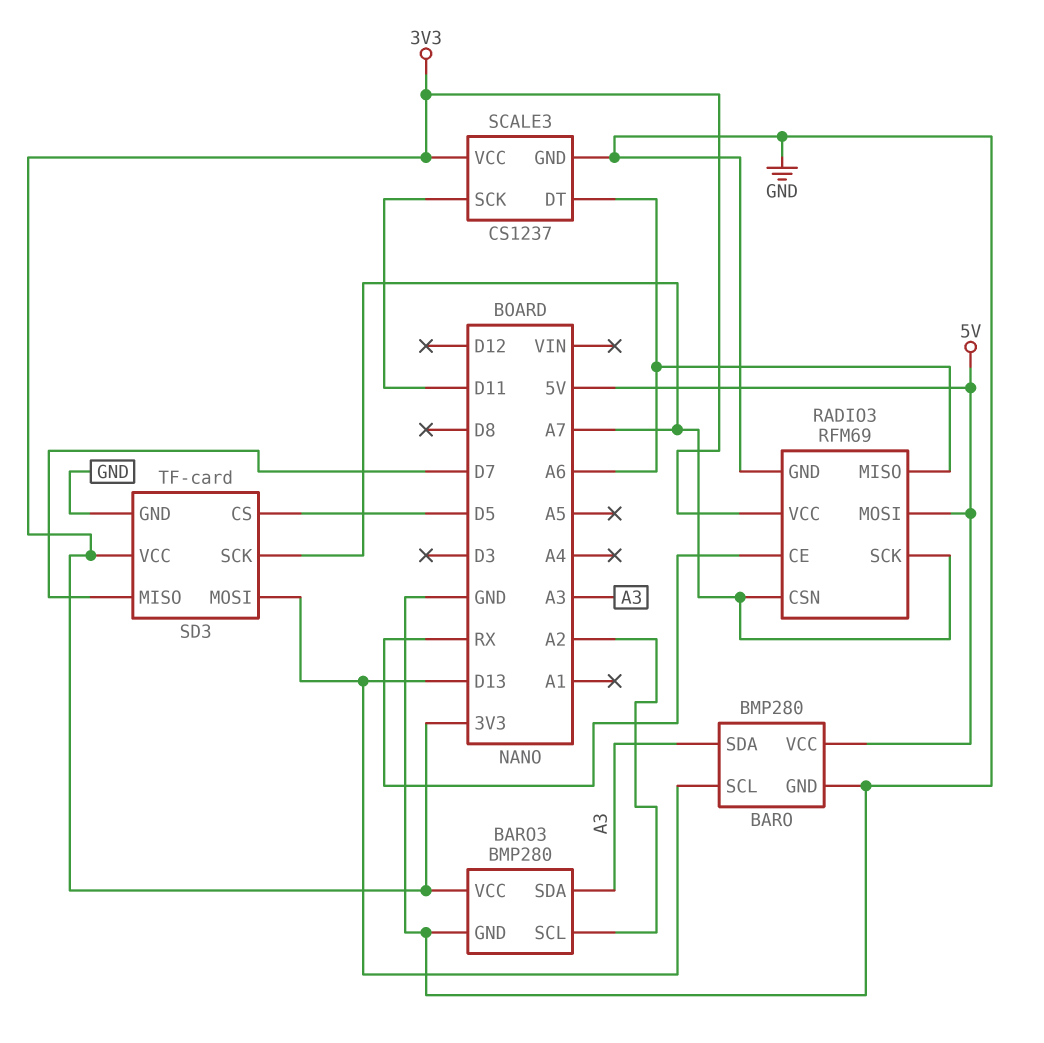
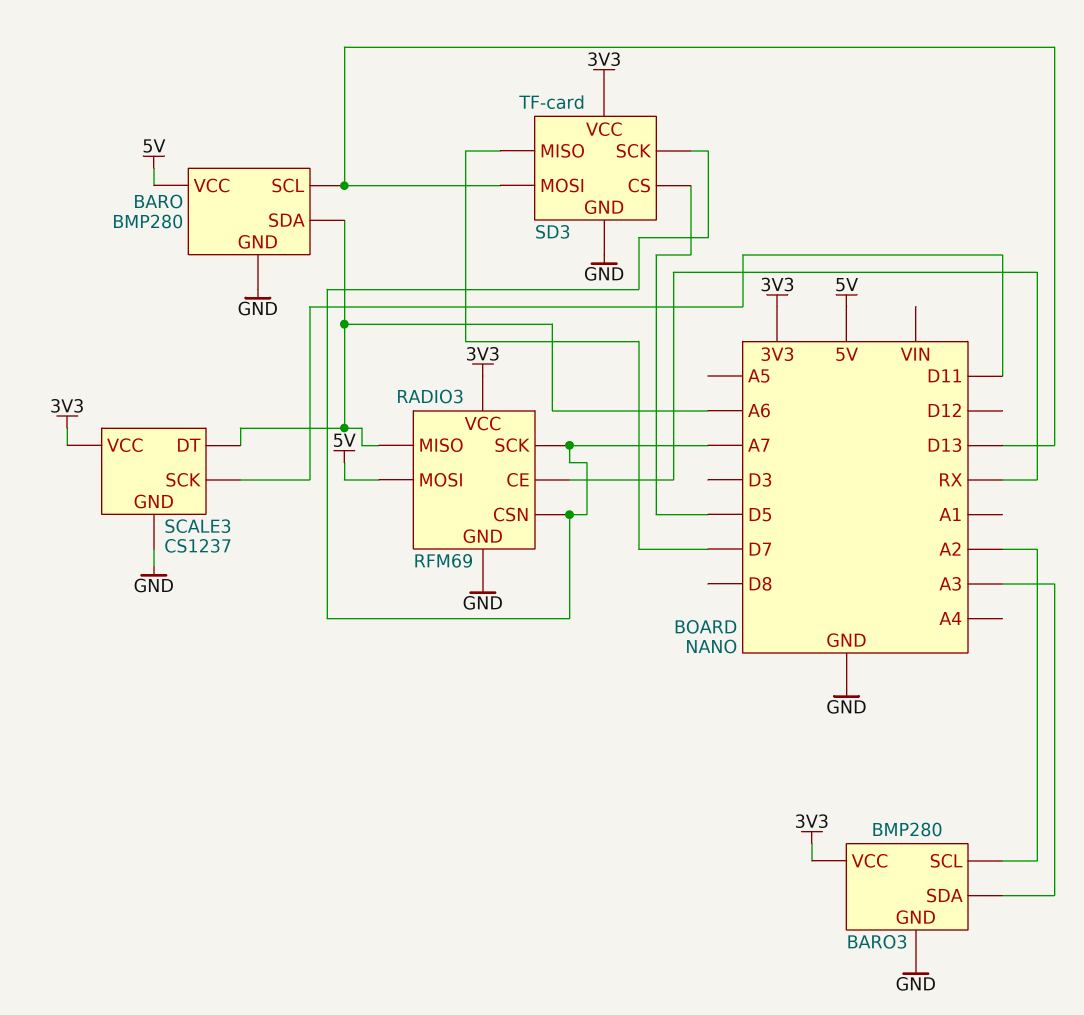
BARO pin SDA: A3 -> A6

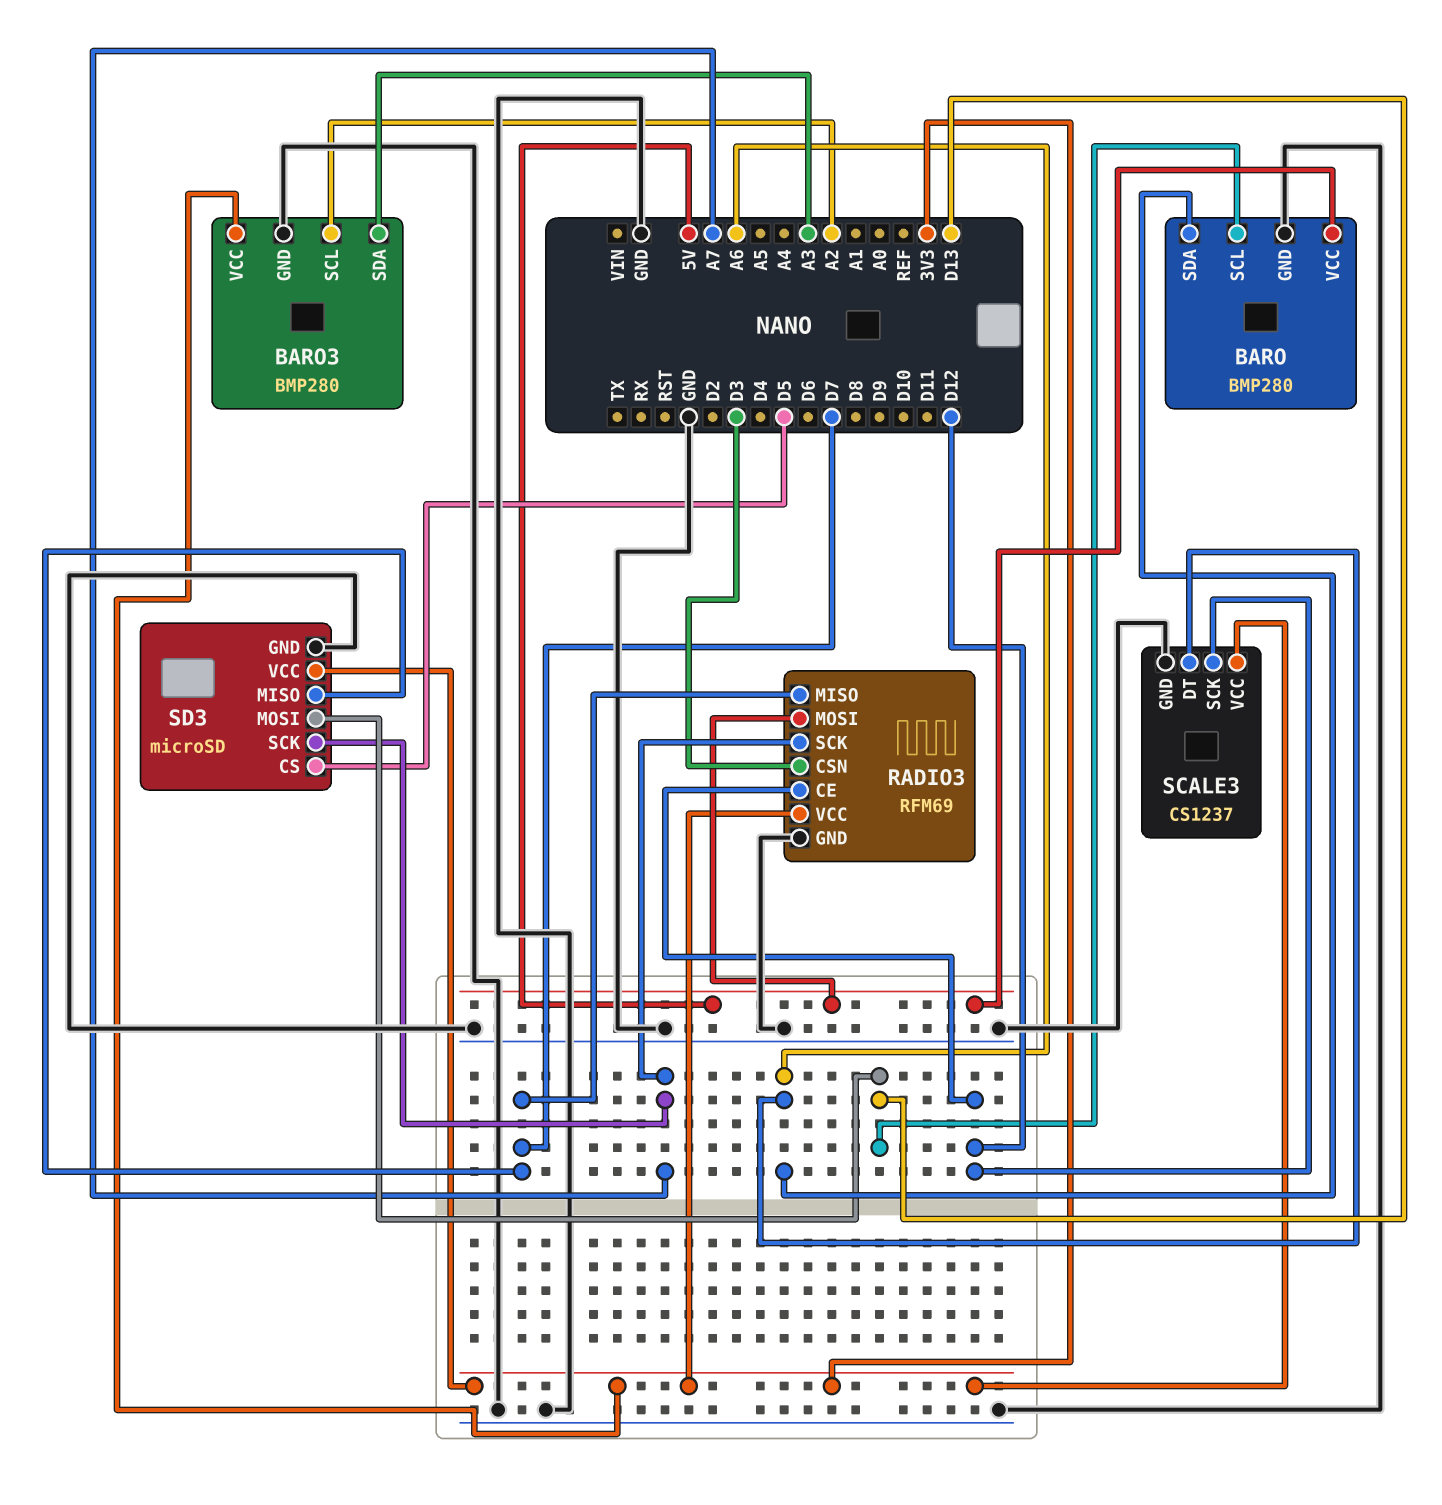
RADIO3 pin CE: RX -> D12
RADIO3 pin CSN: A7 -> D3
RADIO3 pin MISO: A6 -> D7
SCALE3 pin SCK: D11 -> D12
SD3: TF-card -> microSD

